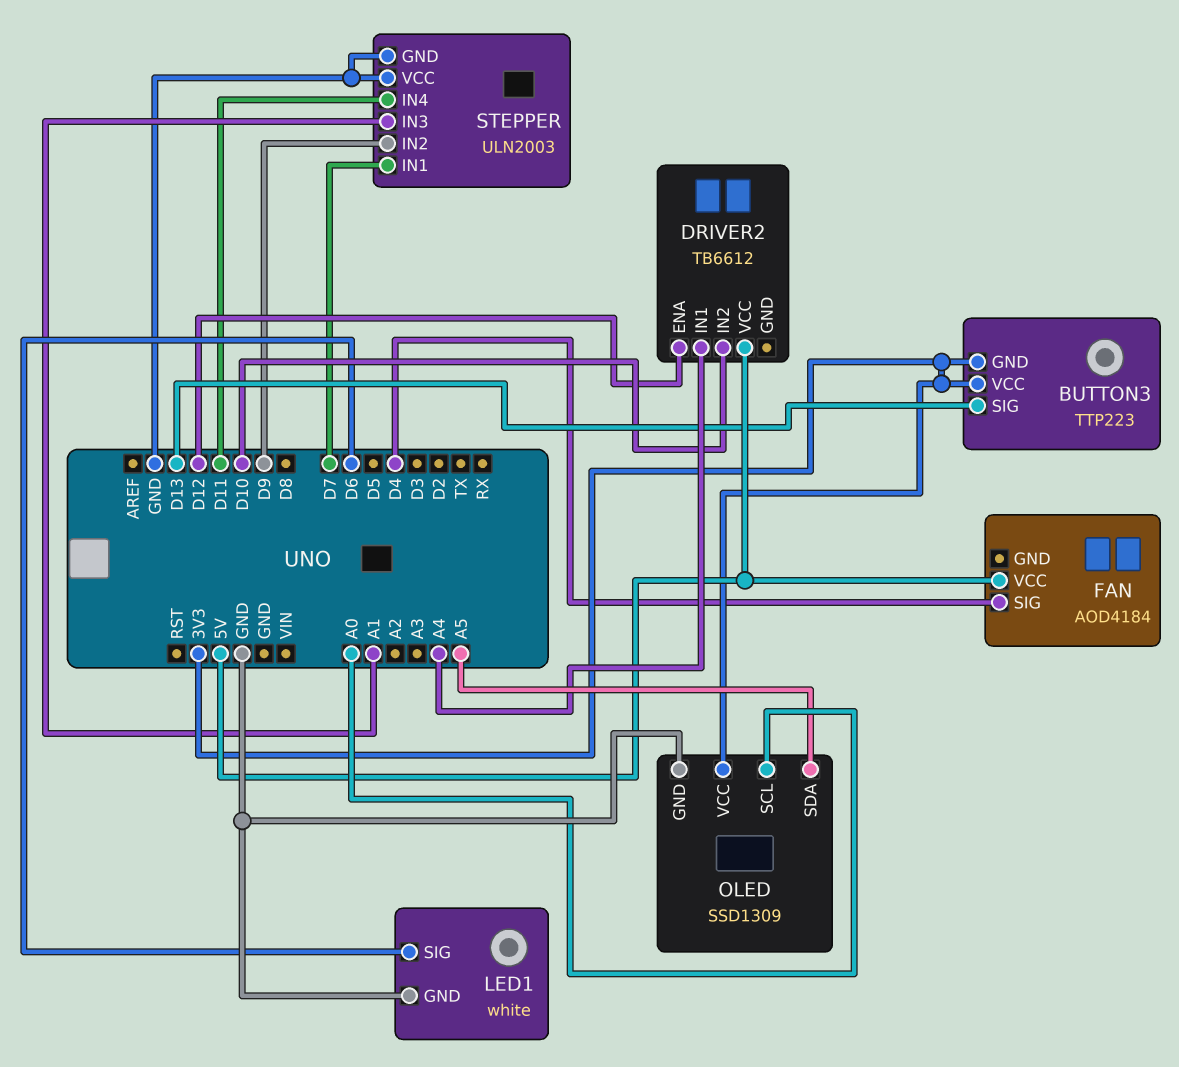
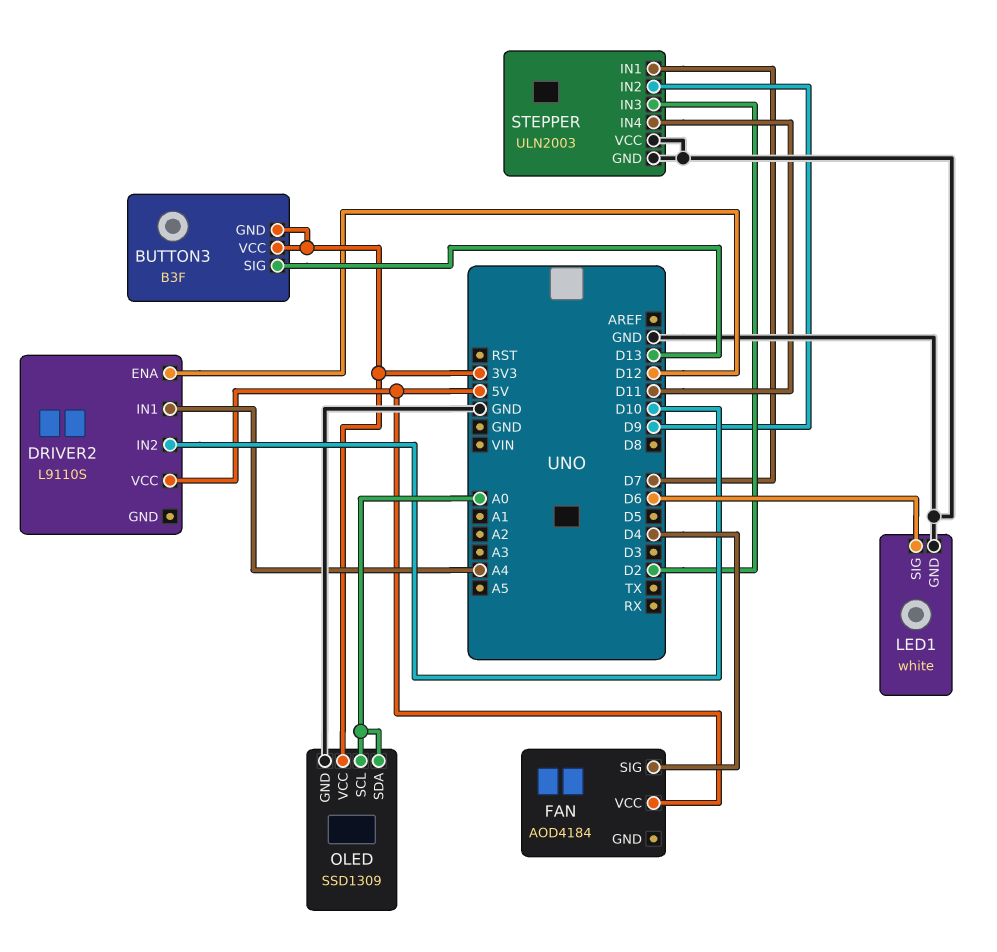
BUTTON3: TTP223 -> B3F
DRIVER2: TB6612 -> L9110S
OLED pin SDA: A5 -> A0
STEPPER pin IN3: A1 -> D2

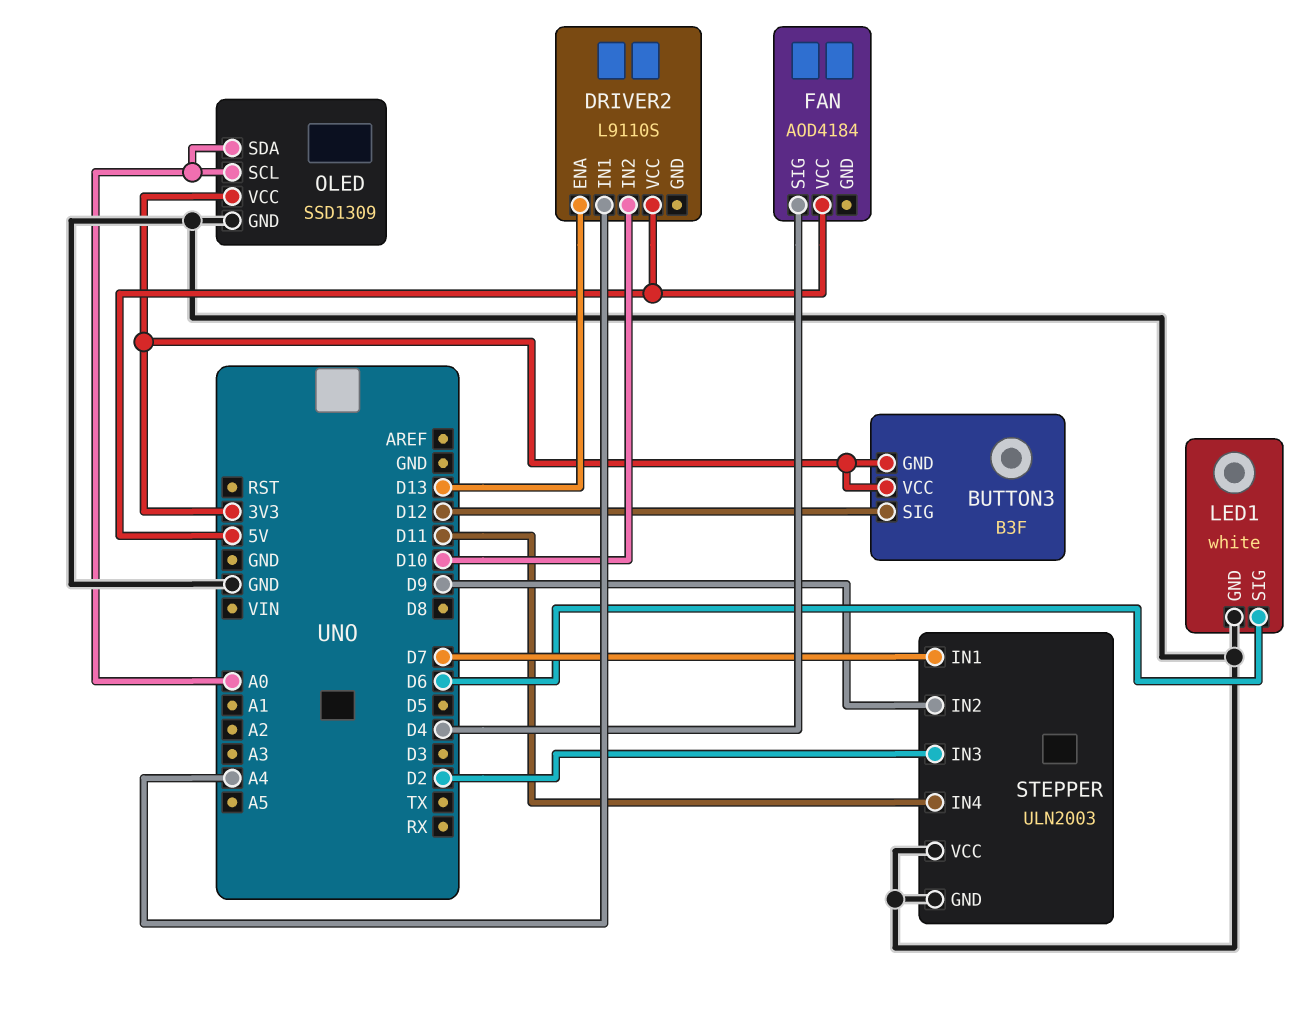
BUTTON3 pin SIG: D13 -> D12
DRIVER2 pin ENA: D12 -> D13

